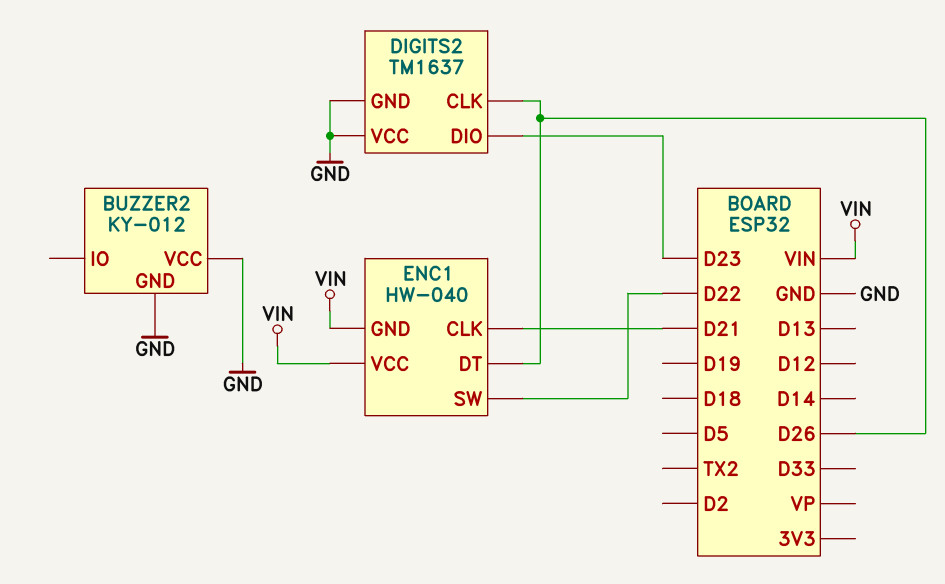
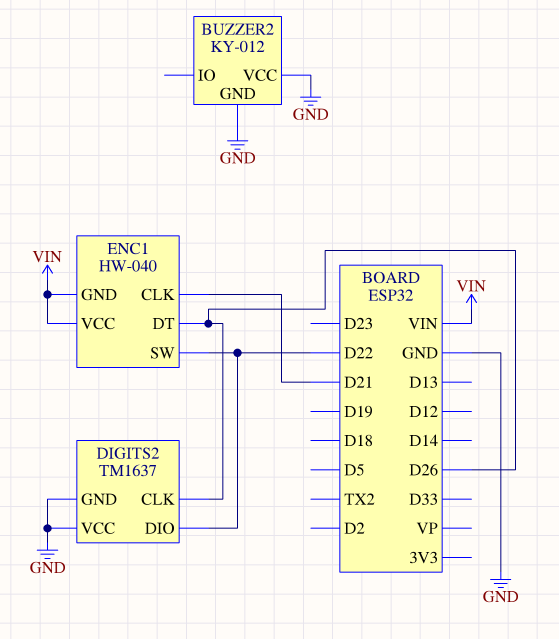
DIGITS2 pin DIO: D23 -> D22

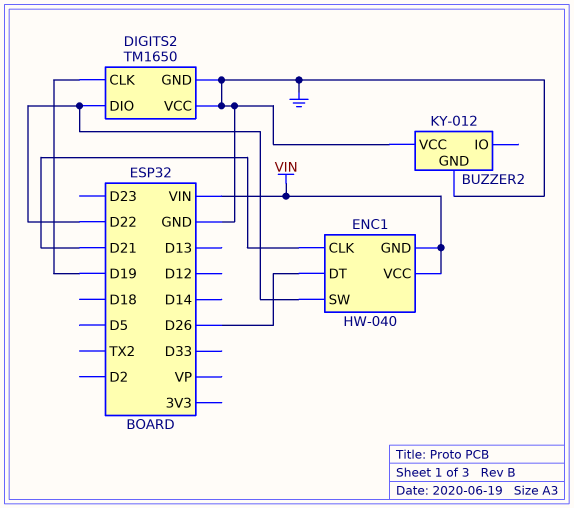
DIGITS2: TM1637 -> TM1650
DIGITS2 pin CLK: D26 -> D19

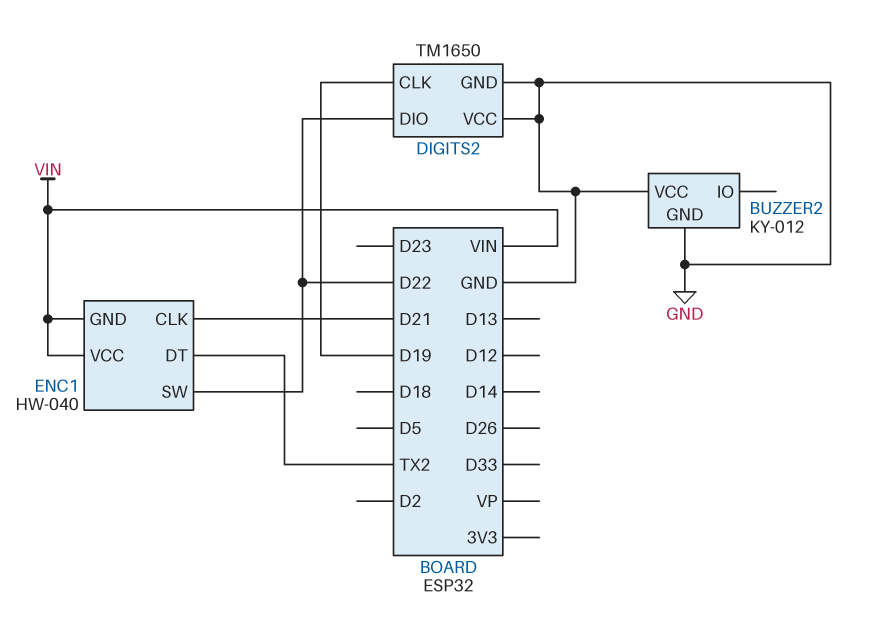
ENC1 pin DT: D26 -> TX2

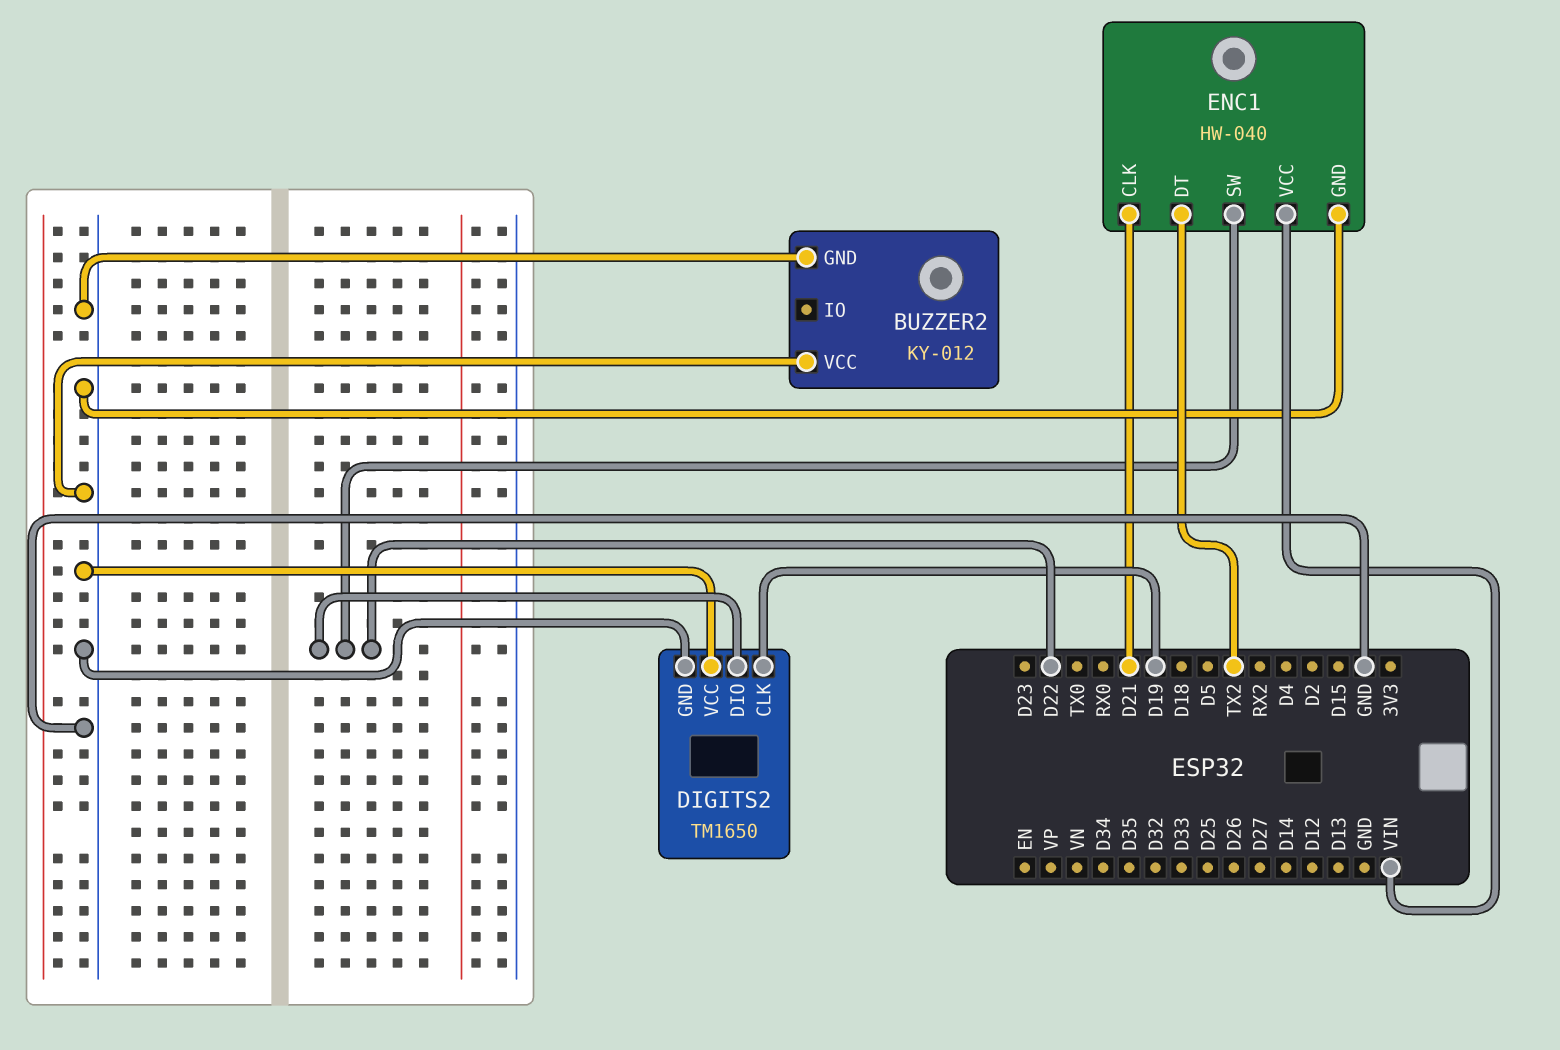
ENC1 pin GND: VIN -> GND

